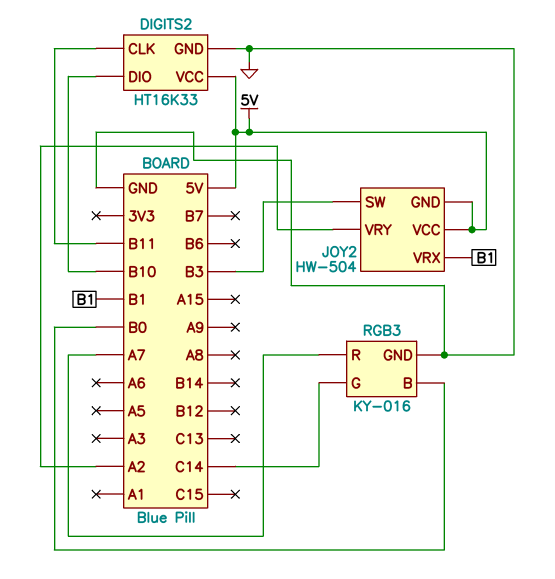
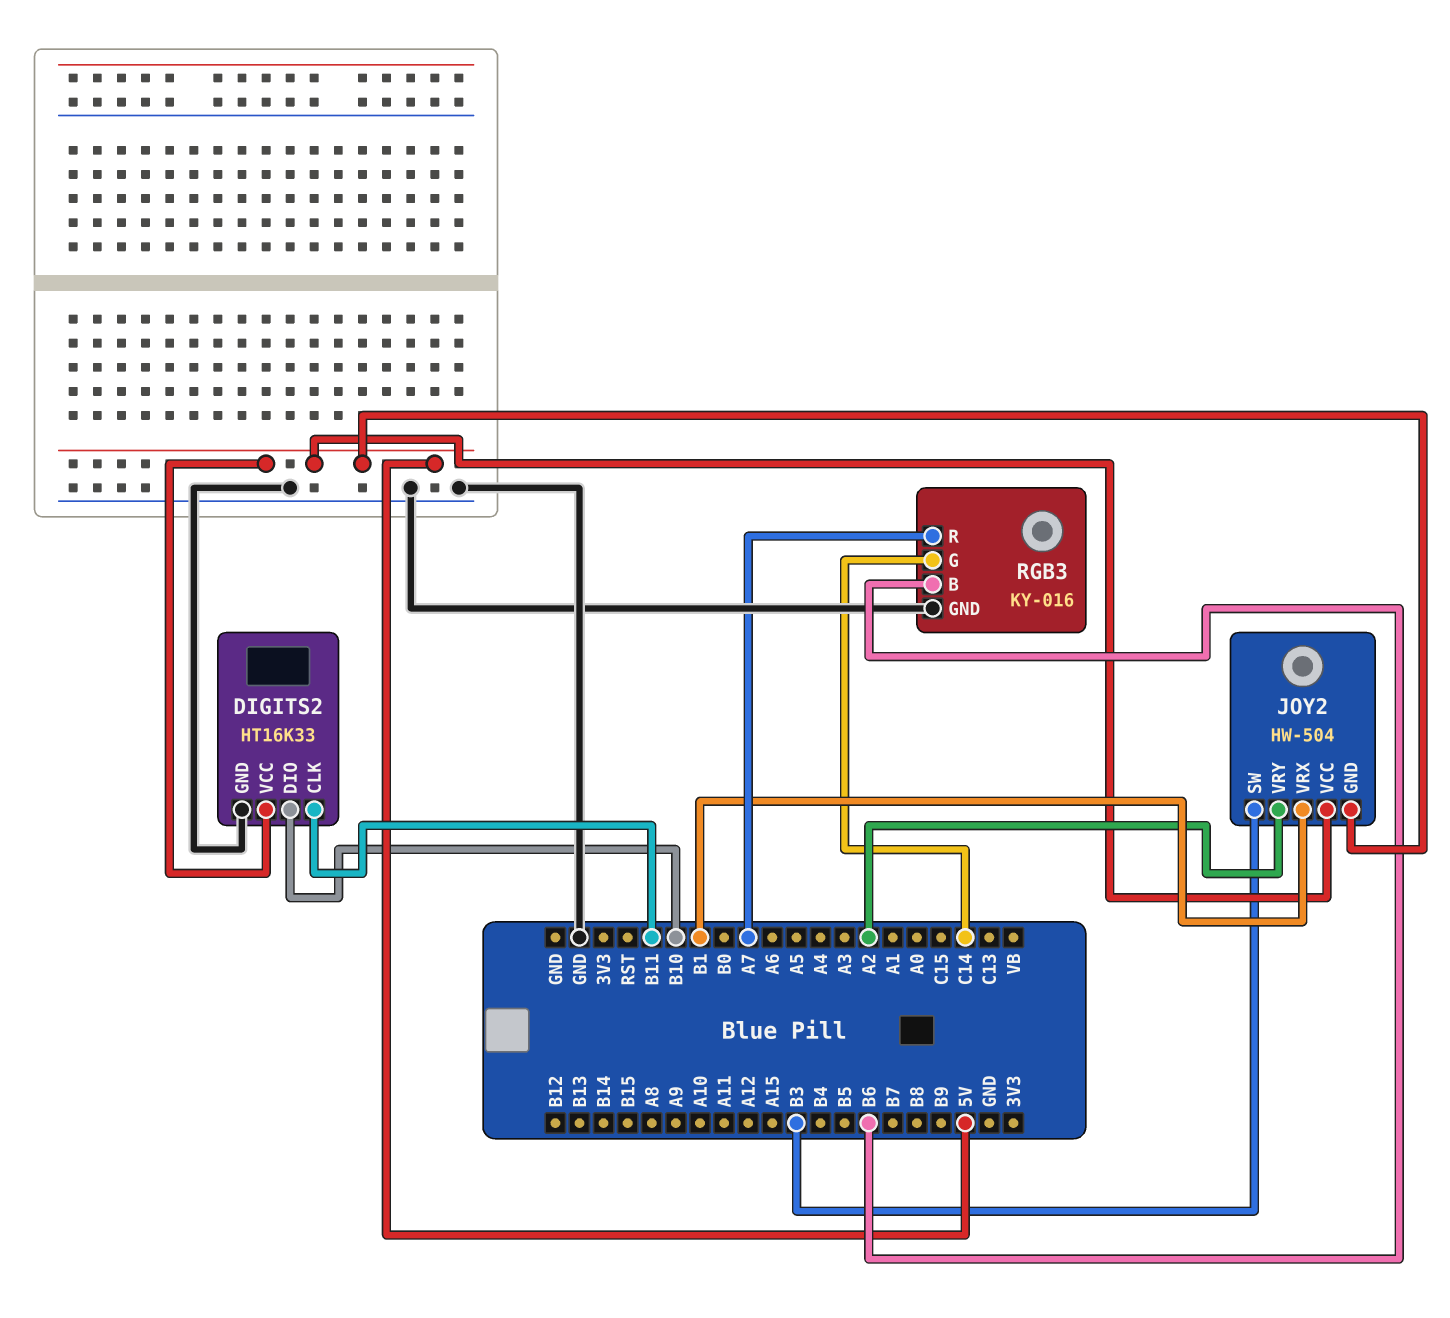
RGB3 pin B: B0 -> B6

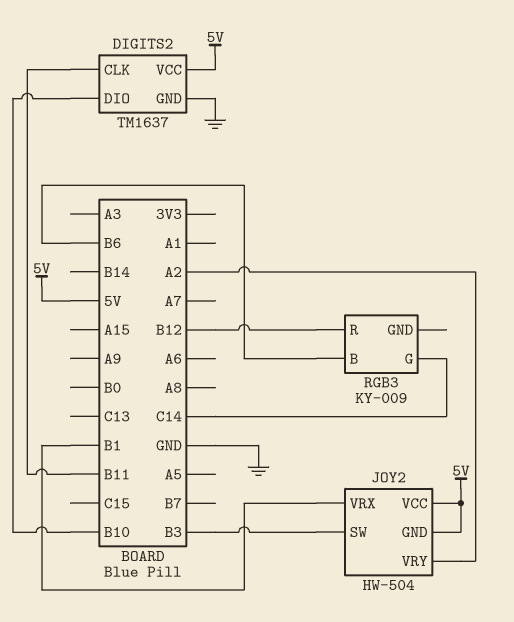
DIGITS2: HT16K33 -> TM1637
RGB3: KY-016 -> KY-009
RGB3 pin GND: GND -> none
RGB3 pin R: A7 -> B12

